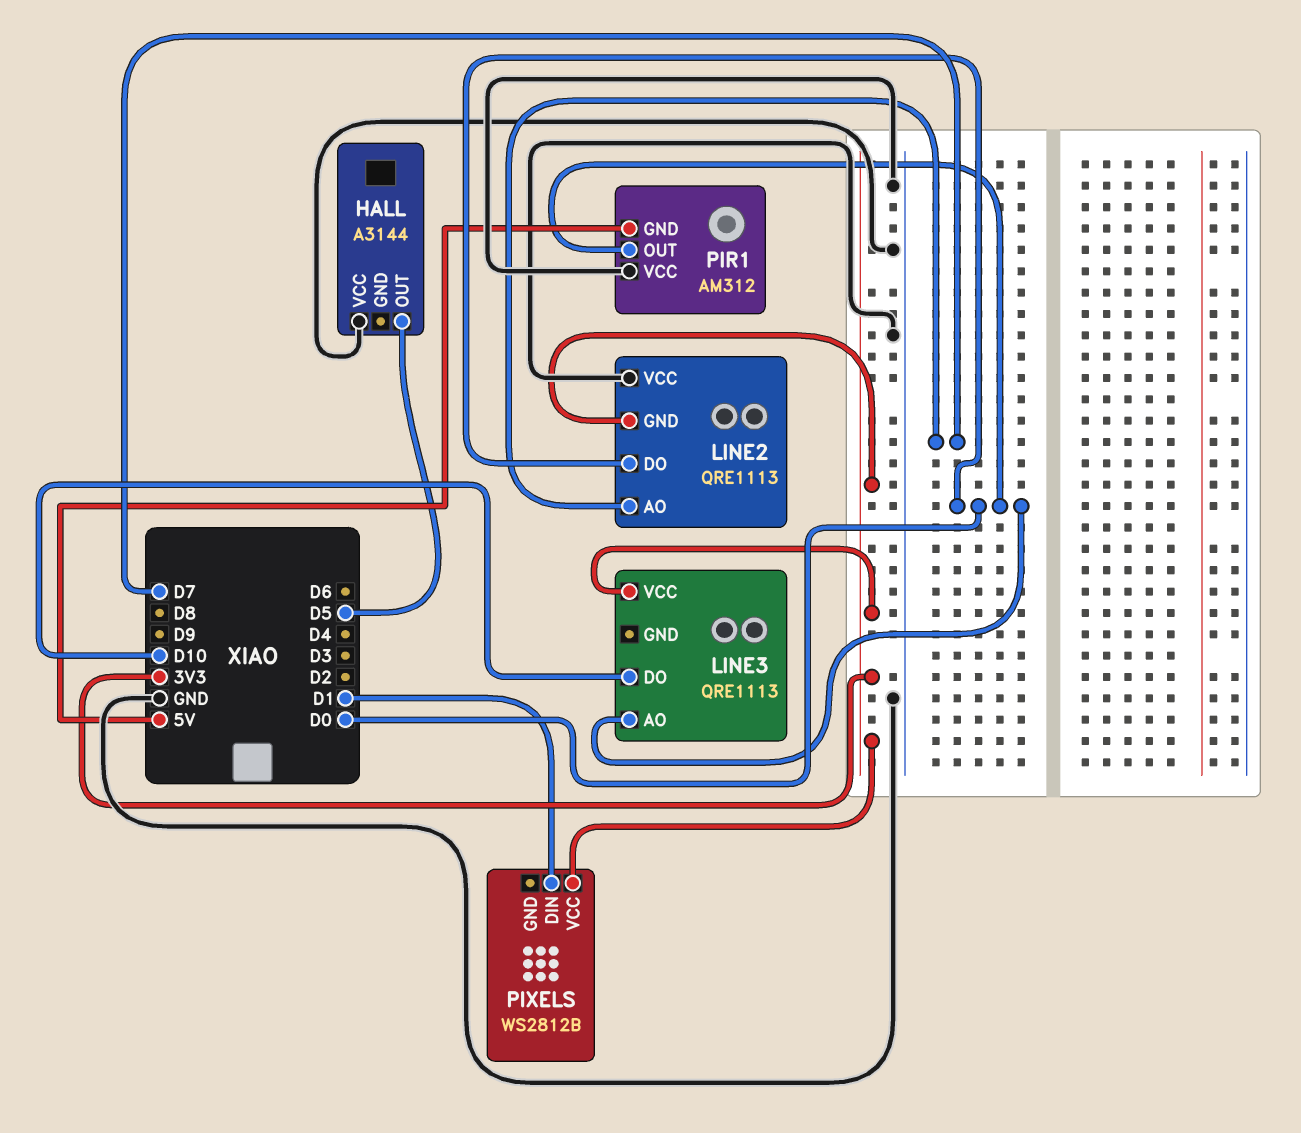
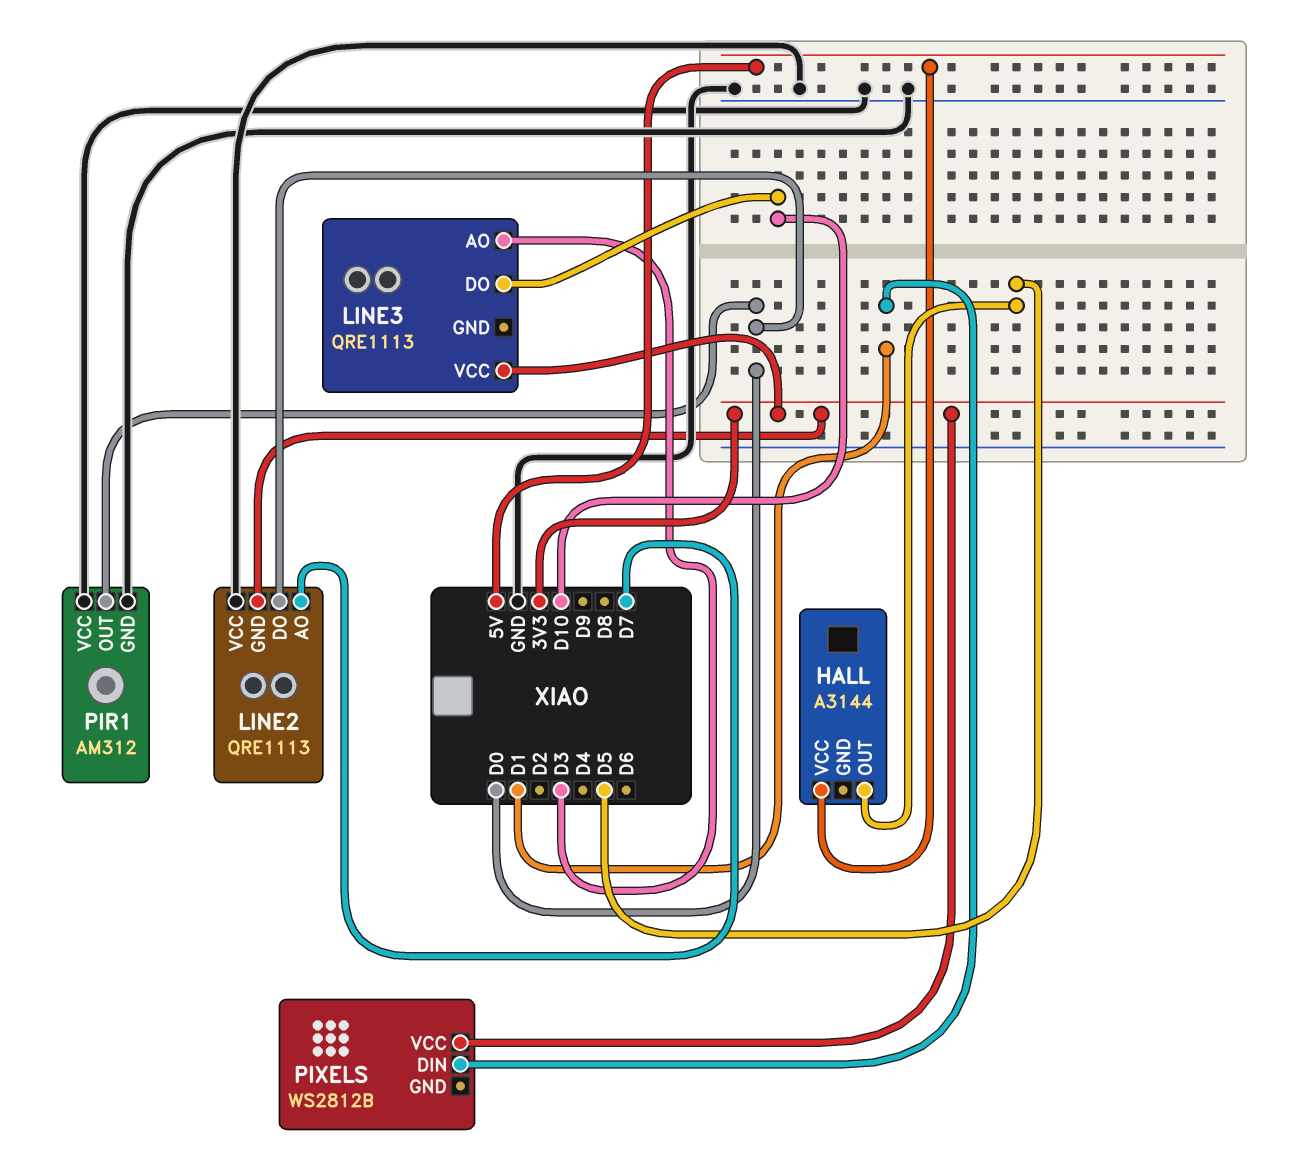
HALL pin VCC: GND -> 5V
LINE3 pin AO: D0 -> D3
PIR1 pin GND: 5V -> GND

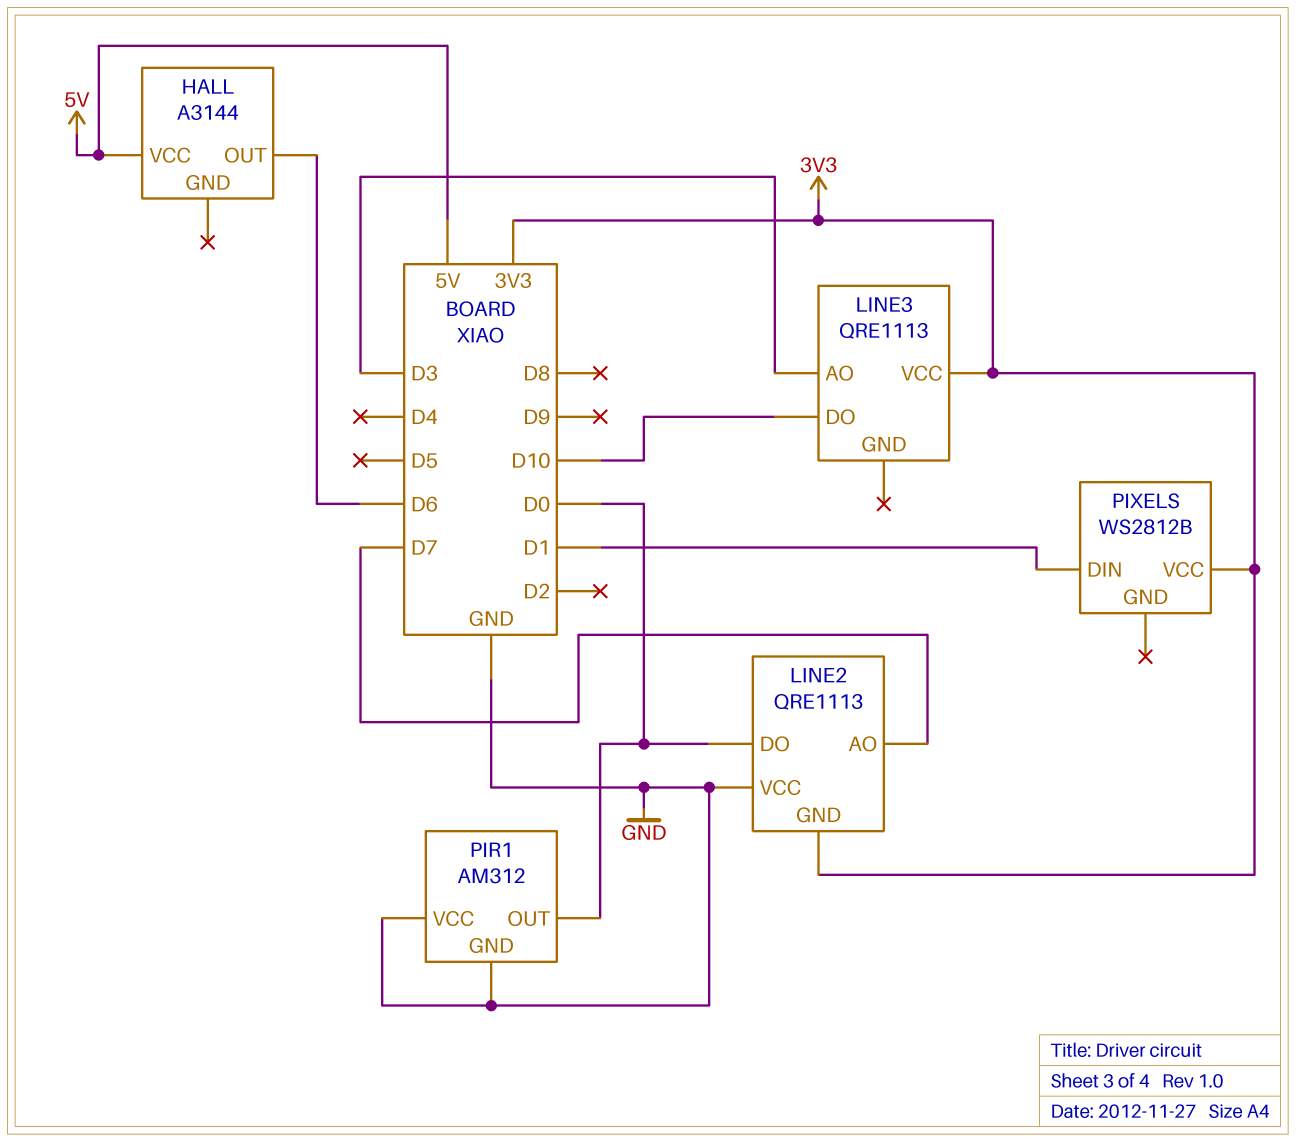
HALL pin OUT: D5 -> D6

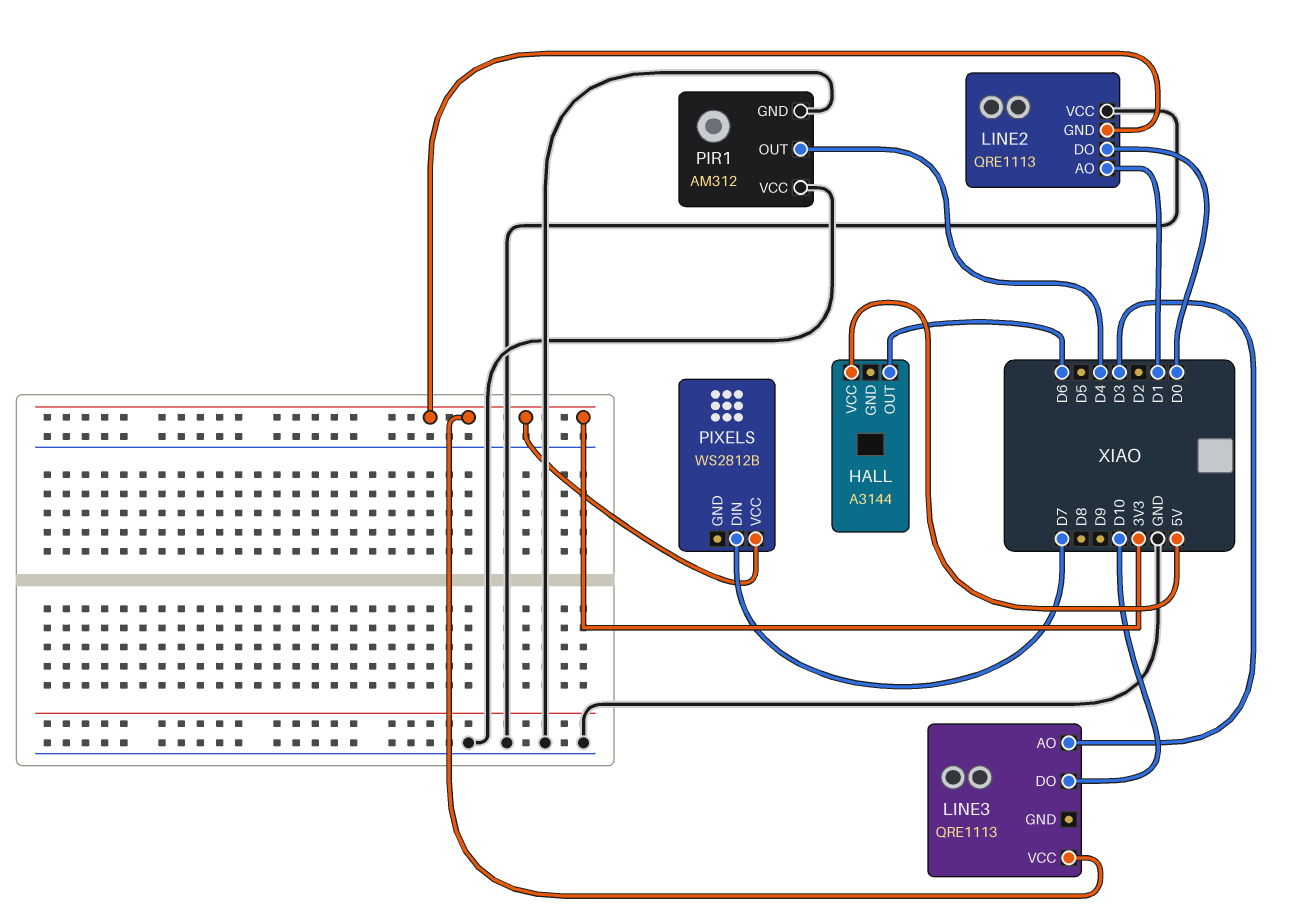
LINE2 pin AO: D7 -> D1
PIR1 pin OUT: D0 -> D4
PIXELS pin DIN: D1 -> D7

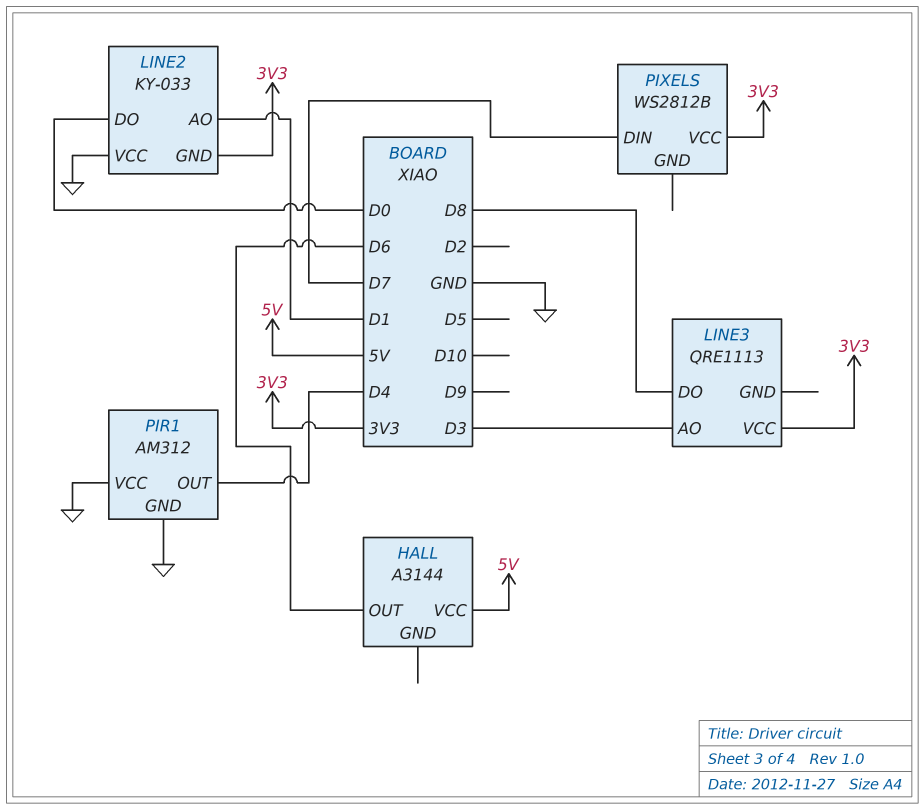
LINE2: QRE1113 -> KY-033
LINE3 pin DO: D10 -> D8

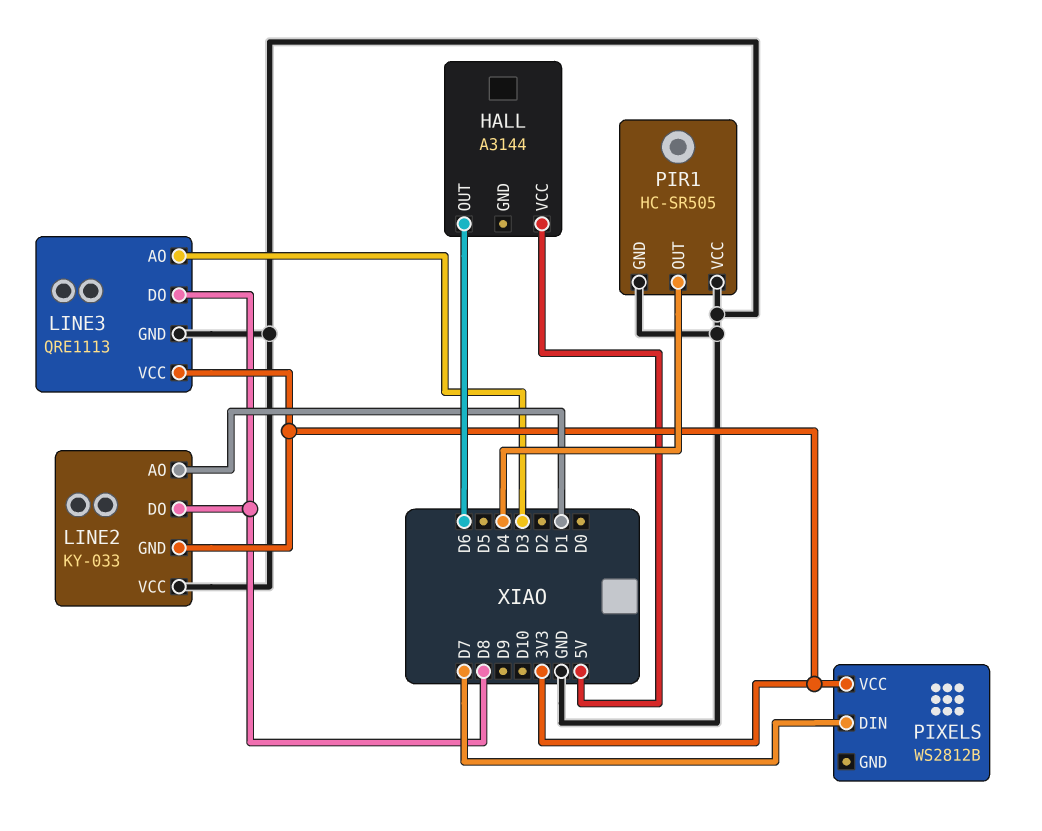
LINE2 pin DO: D0 -> D8
LINE3 pin GND: none -> GND
PIR1: AM312 -> HC-SR505

